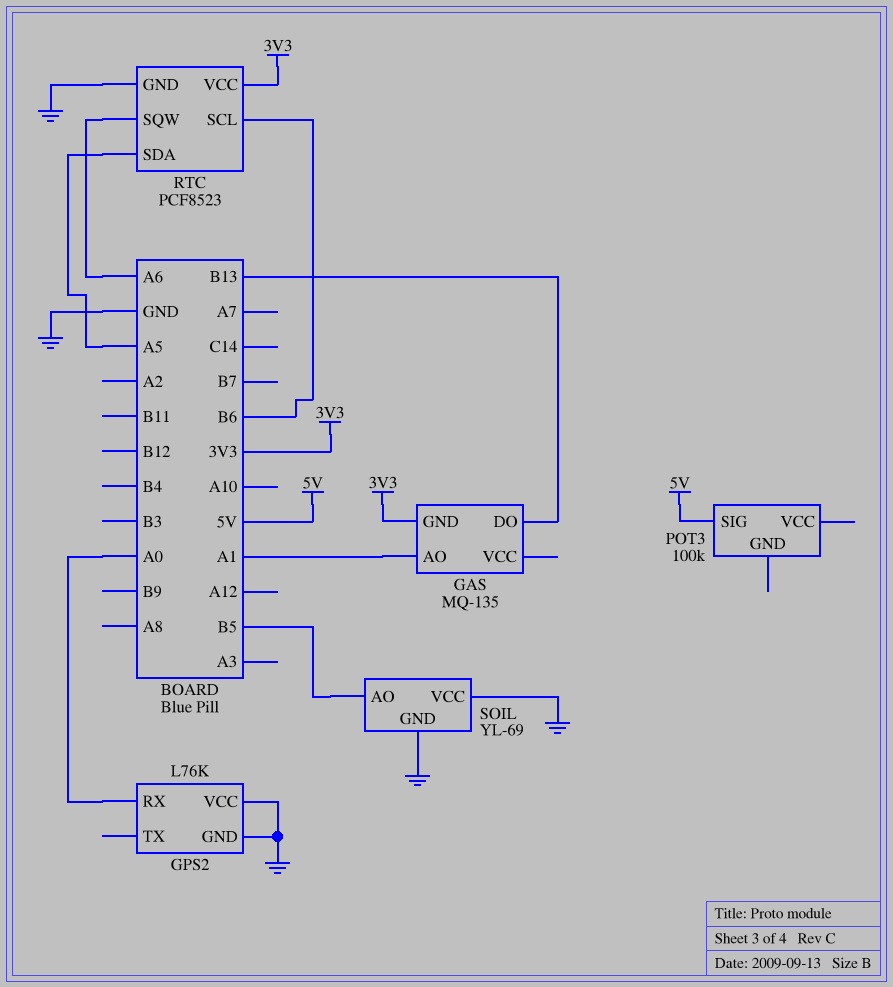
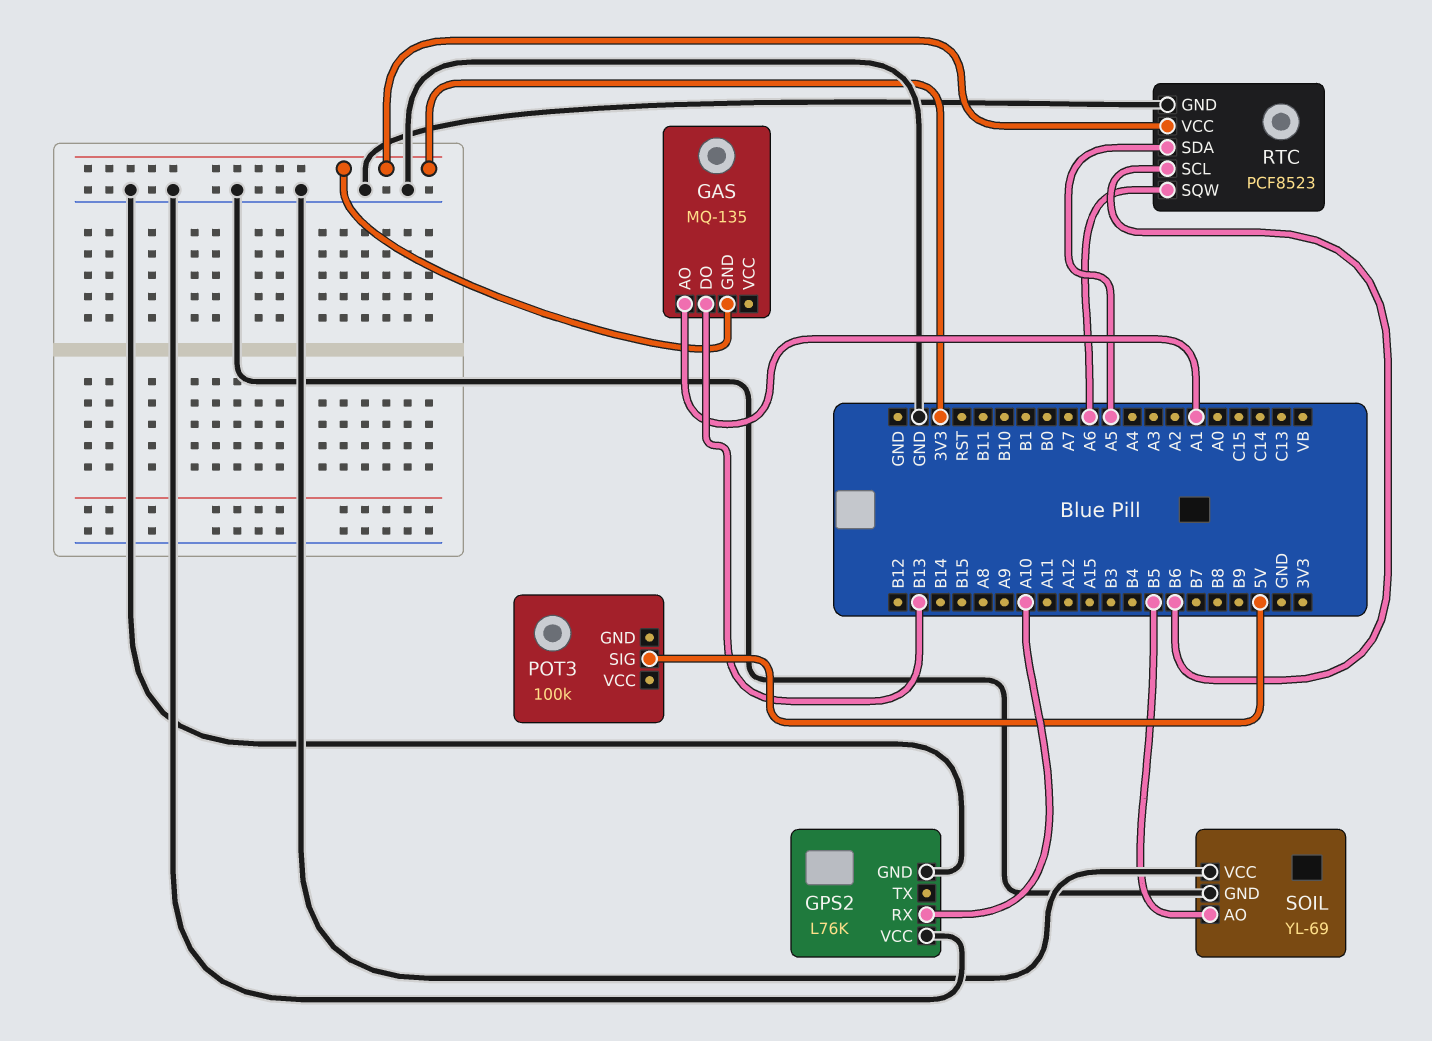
GPS2 pin RX: A0 -> A10

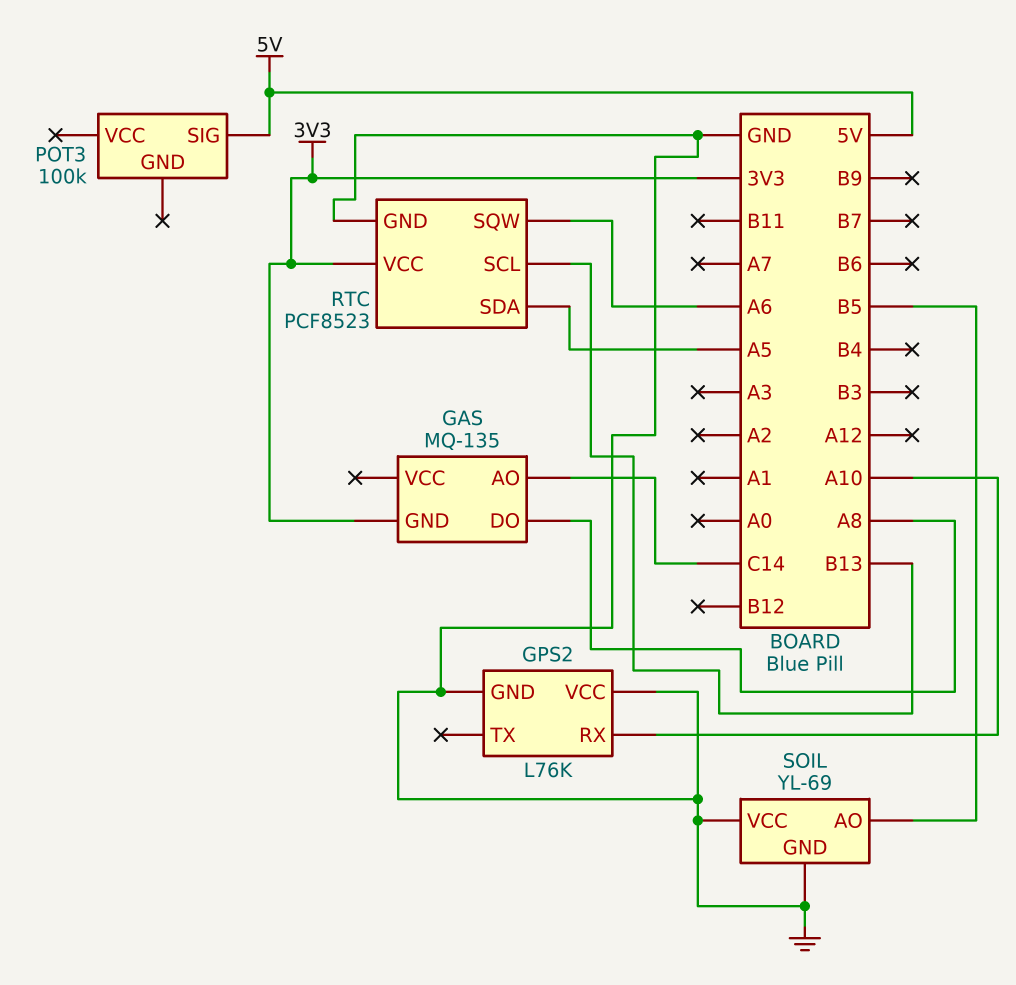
GAS pin AO: A1 -> C14
GAS pin DO: B13 -> A8
RTC pin SCL: B6 -> B13

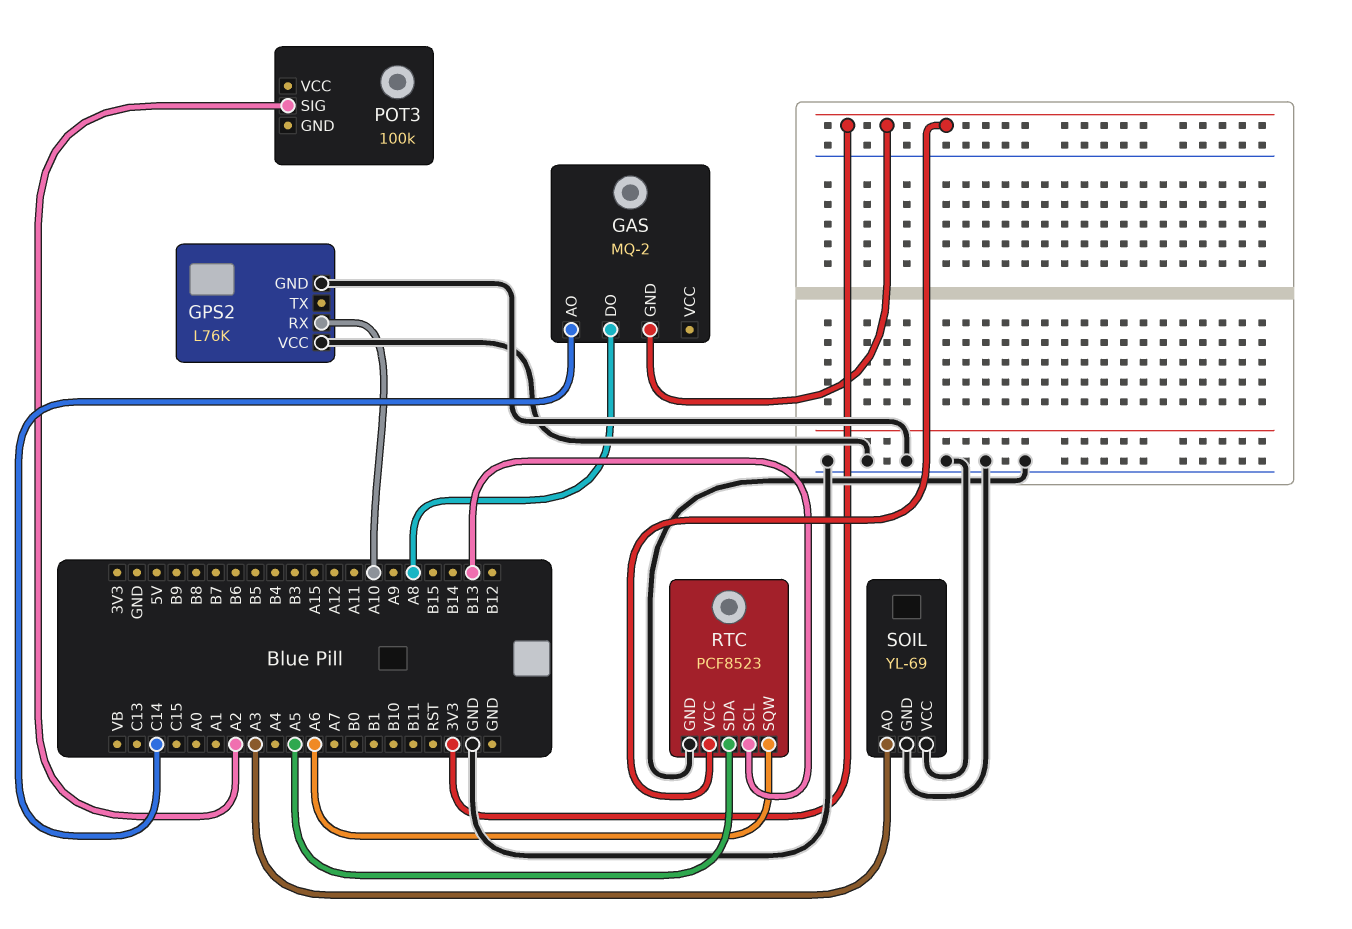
GAS: MQ-135 -> MQ-2
POT3 pin SIG: 5V -> A2
SOIL pin AO: B5 -> A3

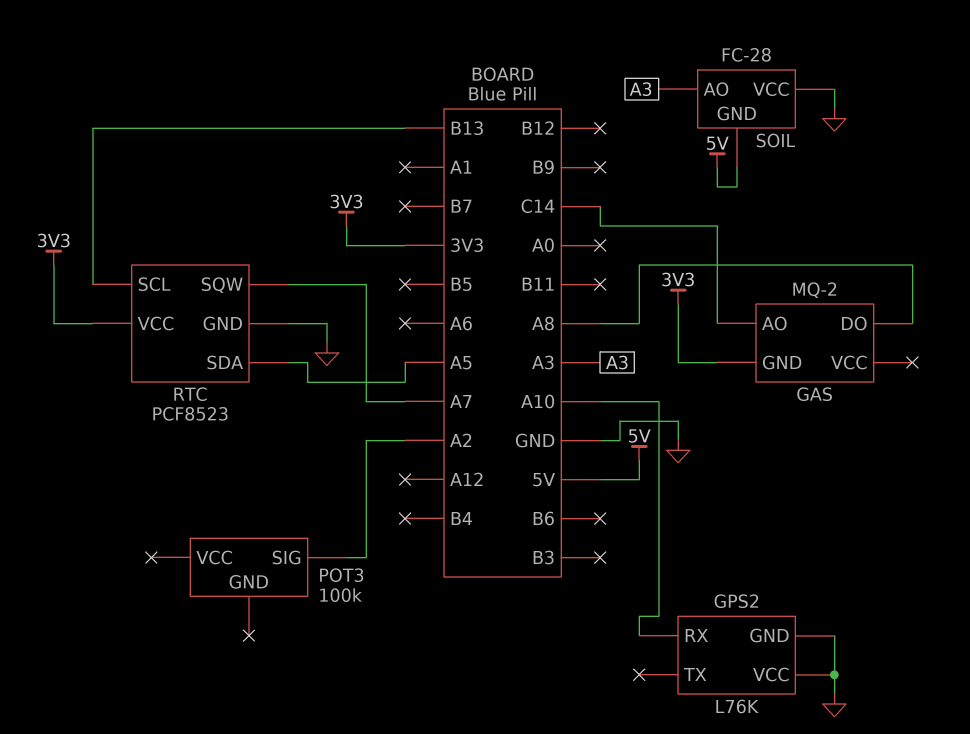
RTC pin SQW: A6 -> A7
SOIL: YL-69 -> FC-28
SOIL pin GND: GND -> 5V

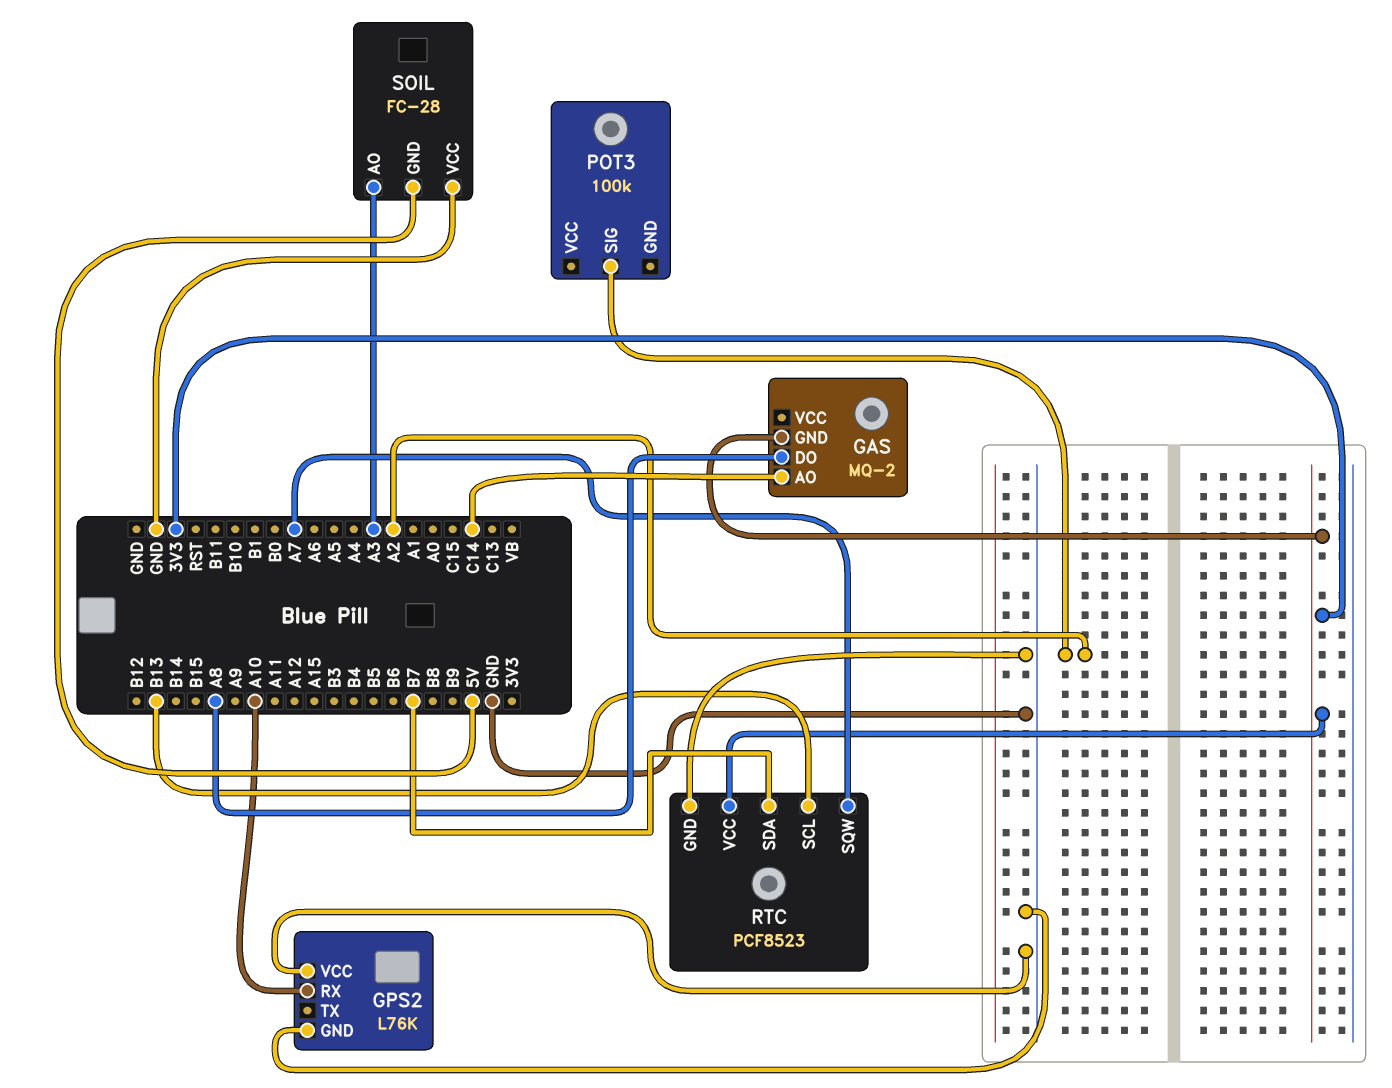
RTC pin SDA: A5 -> B7

